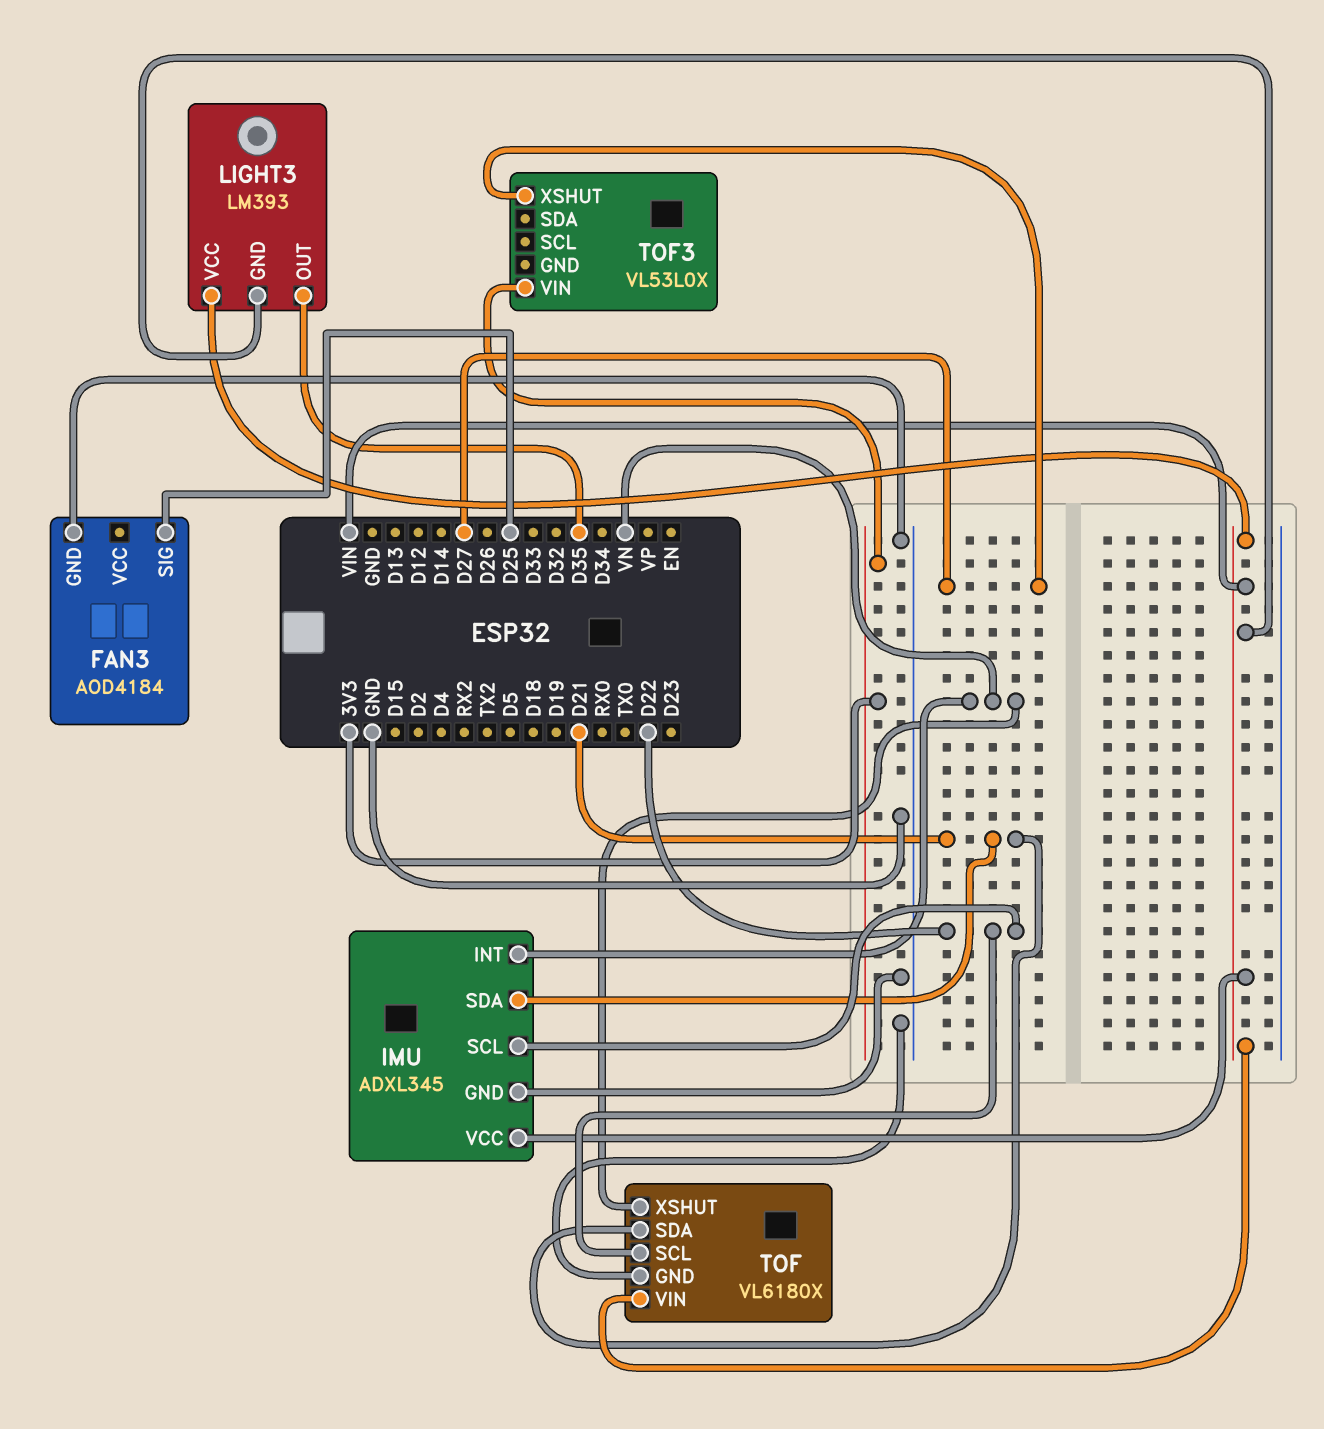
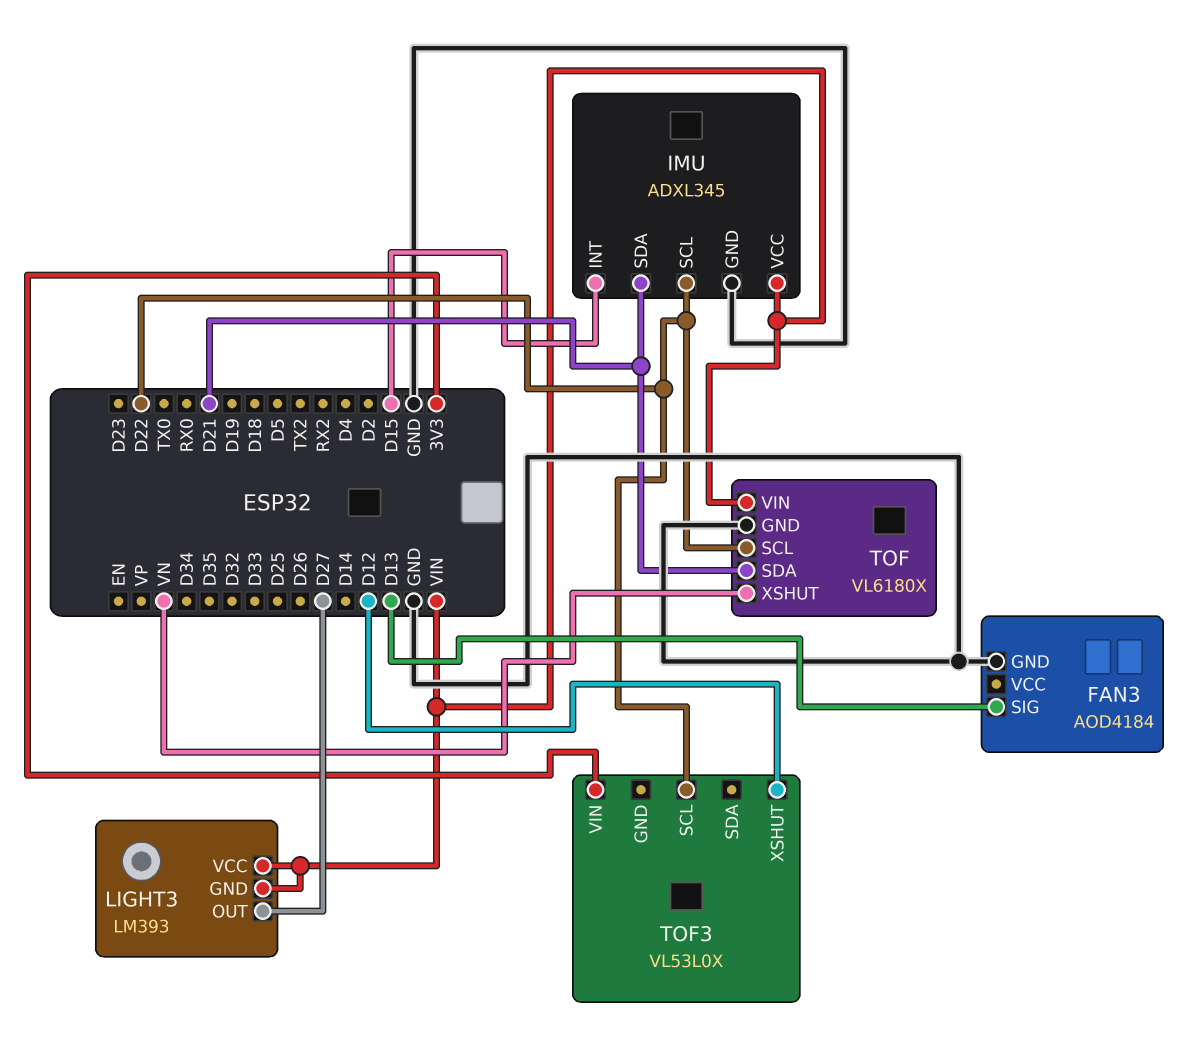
FAN3 pin SIG: D25 -> D13
IMU pin INT: VN -> D15
LIGHT3 pin OUT: D35 -> D27
TOF3 pin SCL: none -> D22
TOF3 pin XSHUT: D27 -> D12

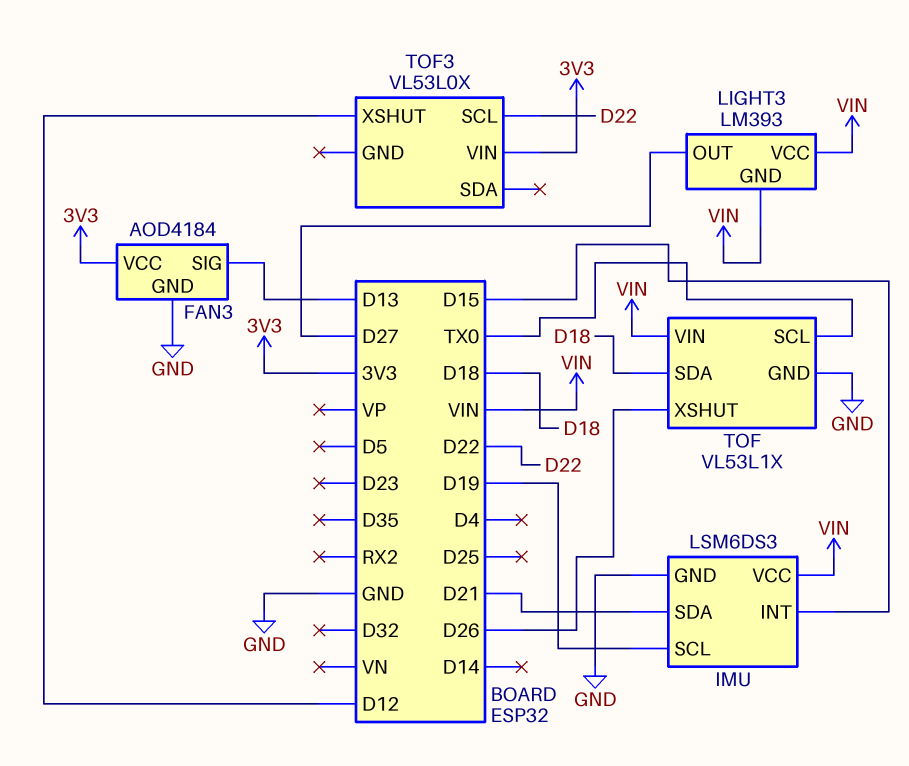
FAN3 pin VCC: none -> 3V3
IMU: ADXL345 -> LSM6DS3
IMU pin SCL: D22 -> D19
TOF: VL6180X -> VL53L1X
TOF pin SCL: D22 -> TX0
TOF pin SDA: D21 -> D18
TOF pin XSHUT: VN -> D26

